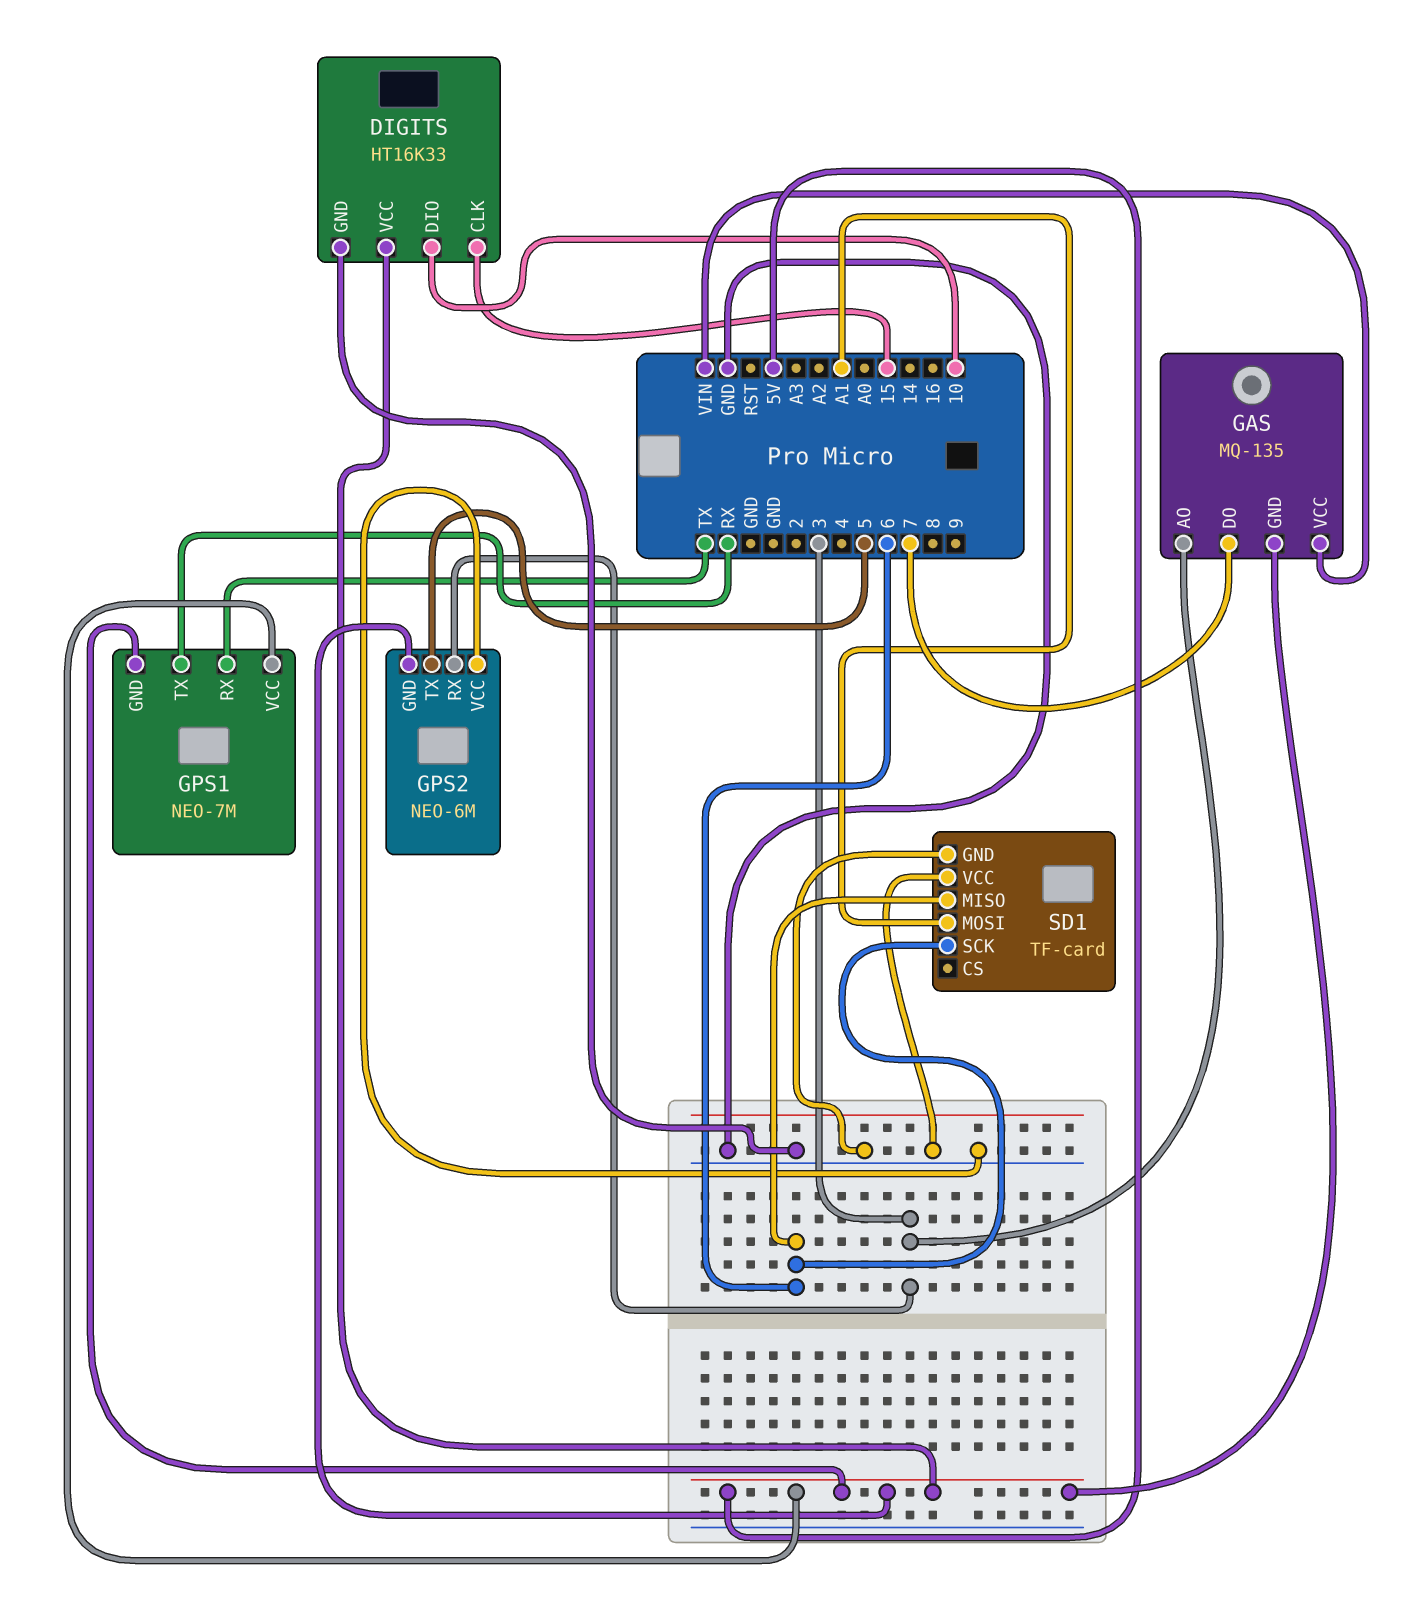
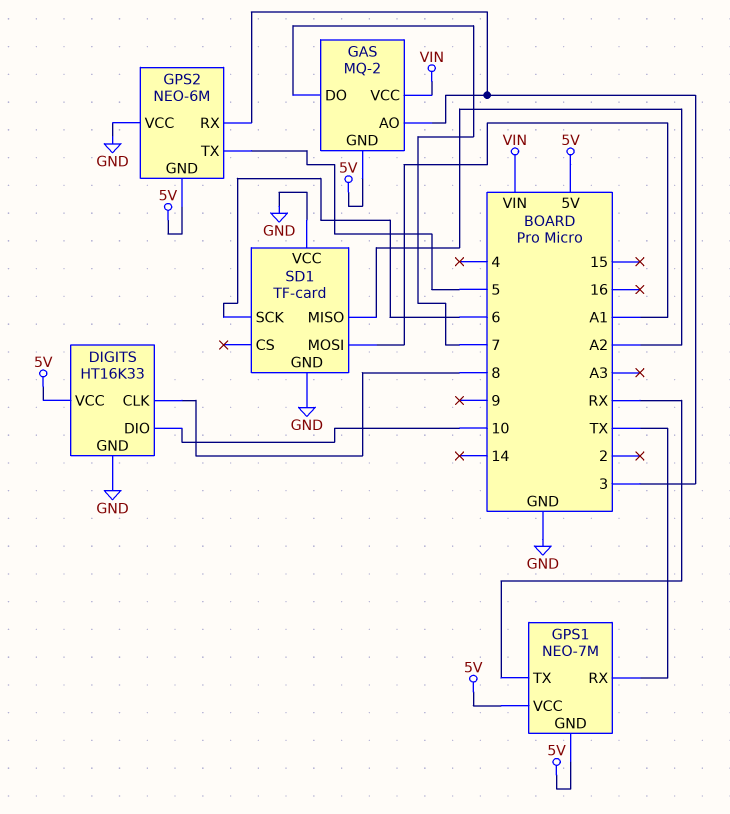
DIGITS pin CLK: 15 -> 8
GAS: MQ-135 -> MQ-2
SD1 pin MISO: 6 -> A2

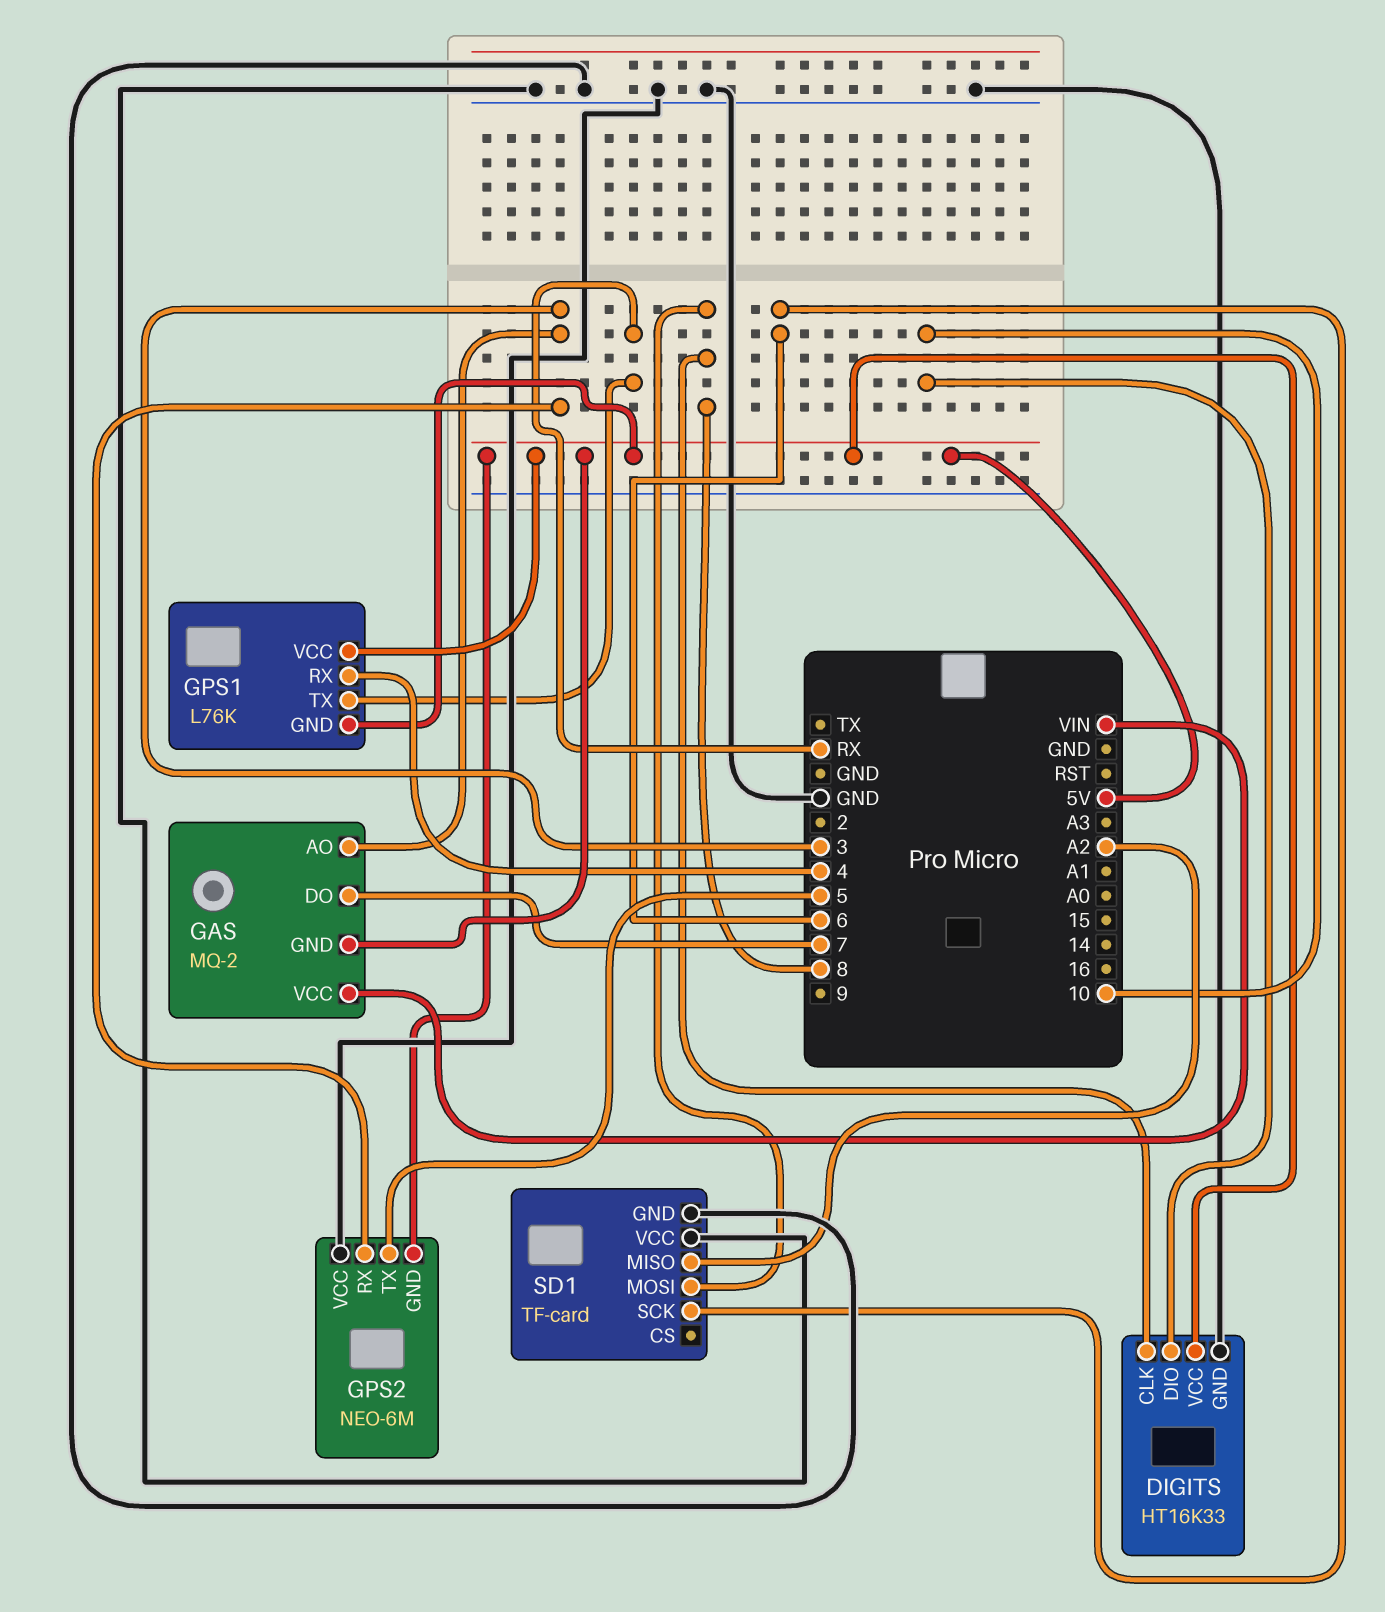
GPS1: NEO-7M -> L76K
GPS1 pin RX: TX -> 4
SD1 pin MOSI: A1 -> 8

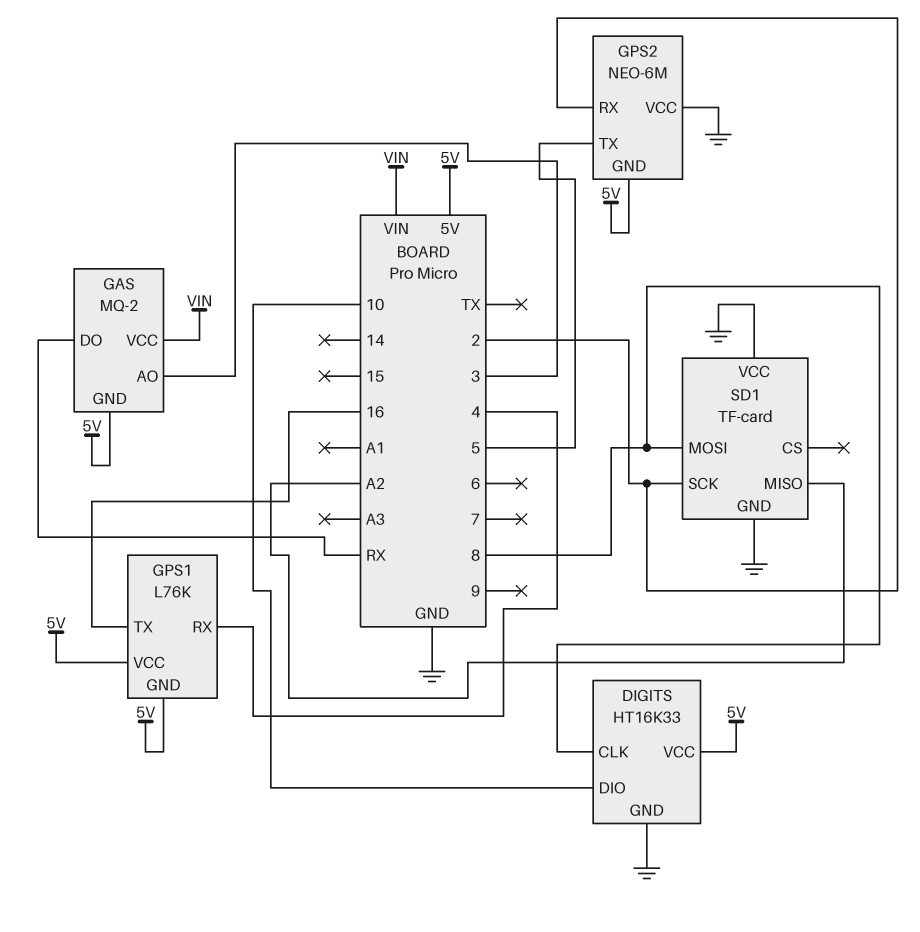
GAS pin DO: 7 -> RX
GPS1 pin TX: RX -> 16
GPS2 pin RX: 3 -> 2
SD1 pin SCK: 6 -> 2

